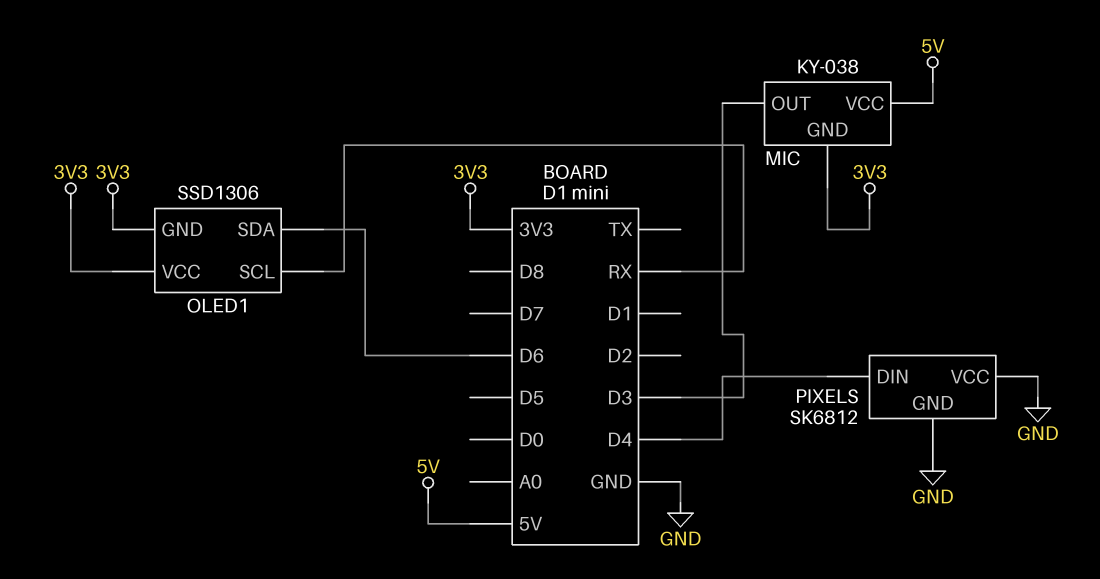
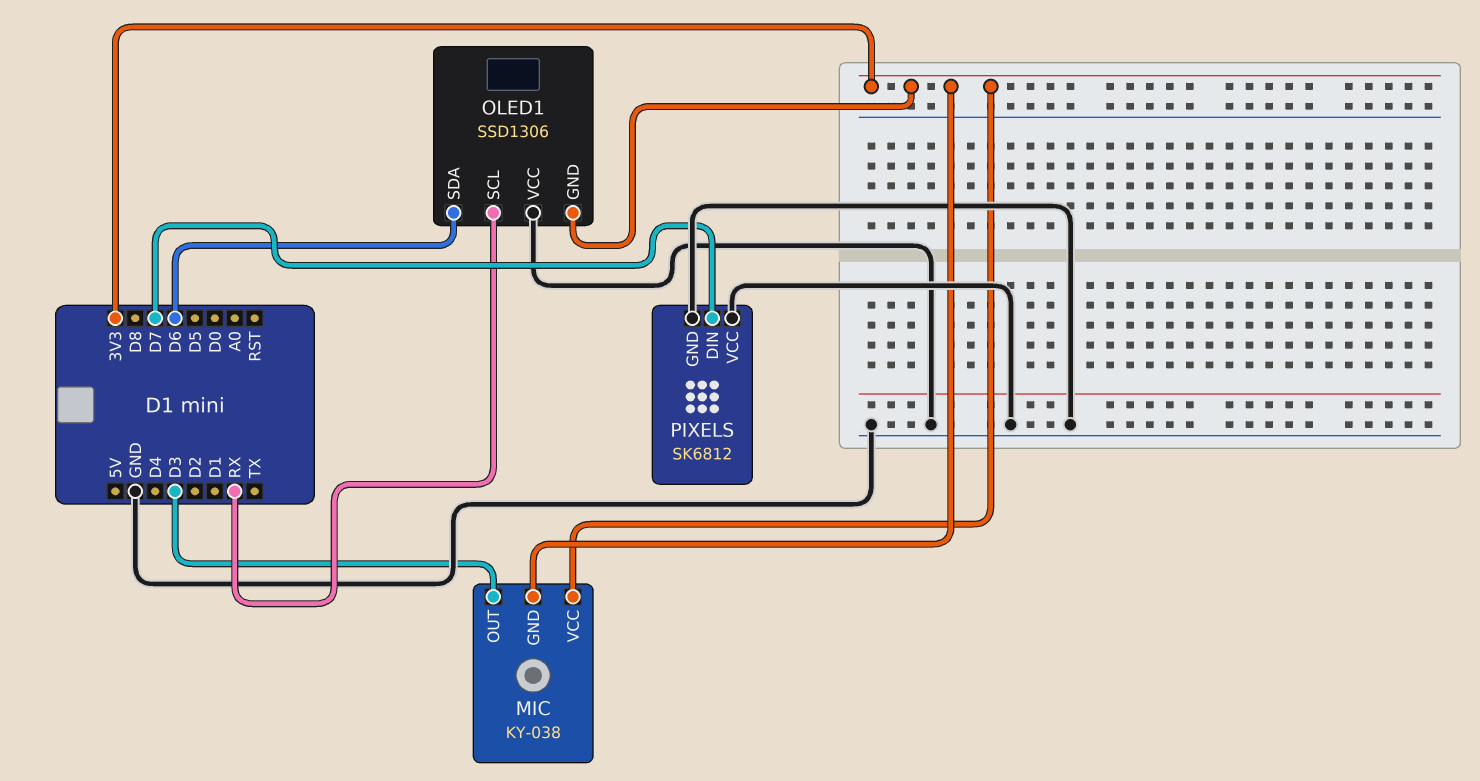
MIC pin VCC: 5V -> 3V3
OLED1 pin VCC: 3V3 -> GND
PIXELS pin DIN: D4 -> D7

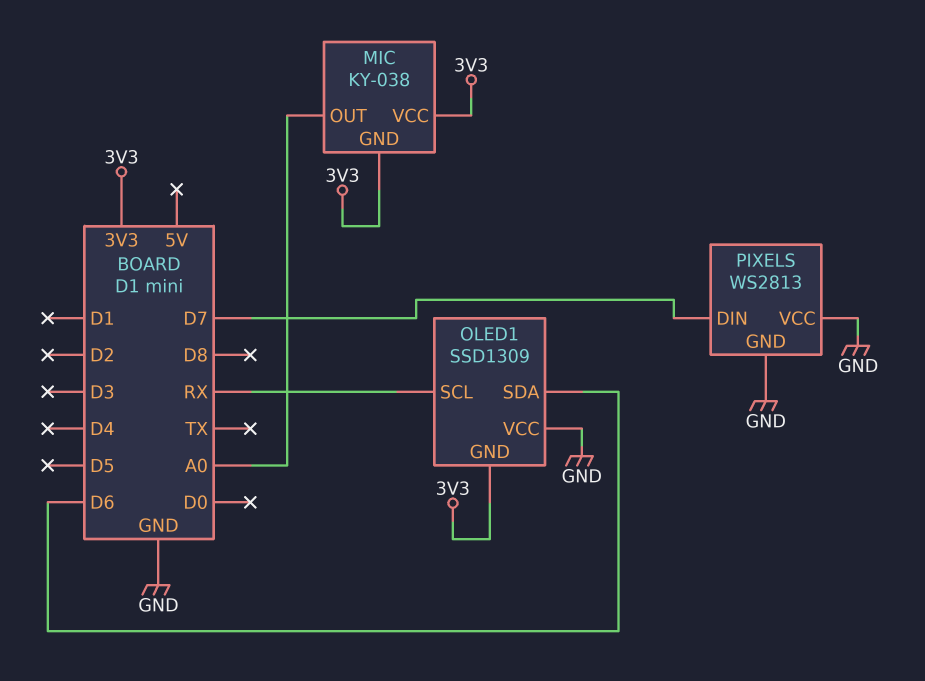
MIC pin OUT: D3 -> A0
OLED1: SSD1306 -> SSD1309
PIXELS: SK6812 -> WS2813

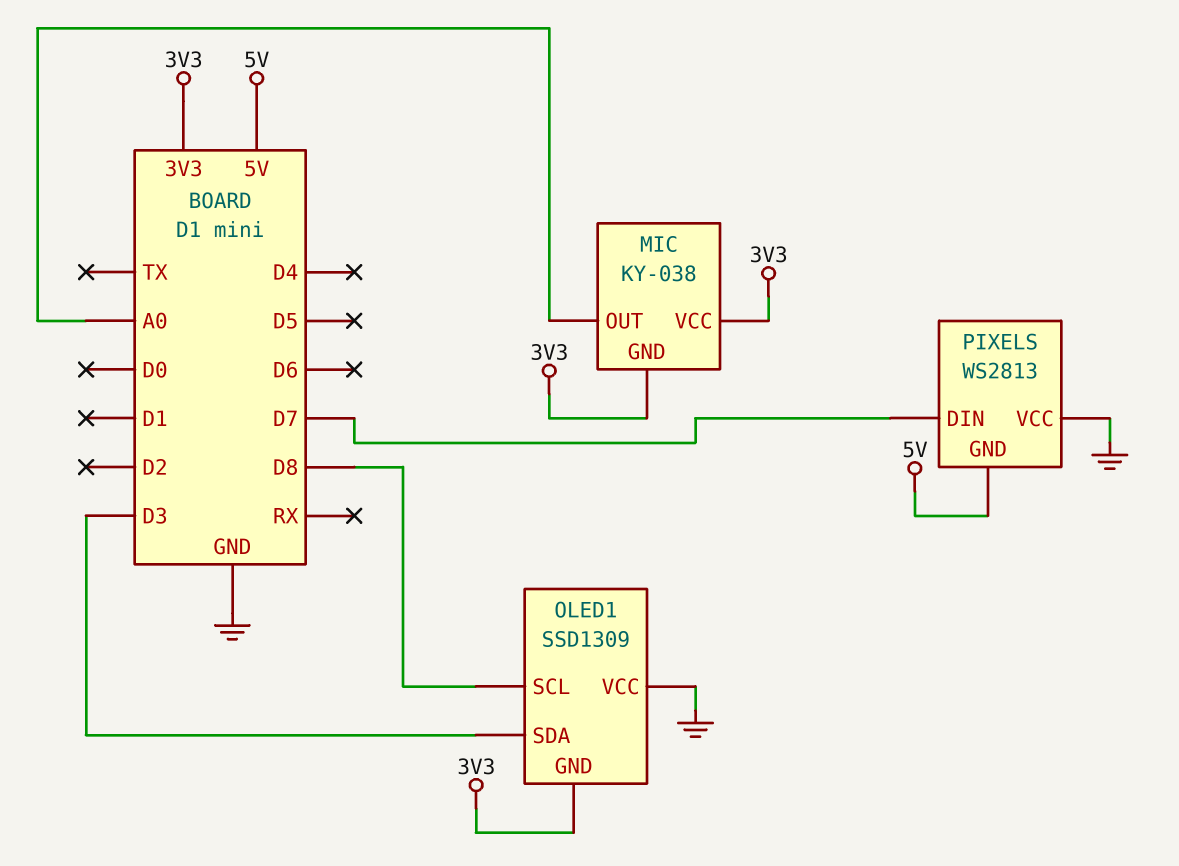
OLED1 pin SCL: RX -> D8
OLED1 pin SDA: D6 -> D3
PIXELS pin GND: GND -> 5V

